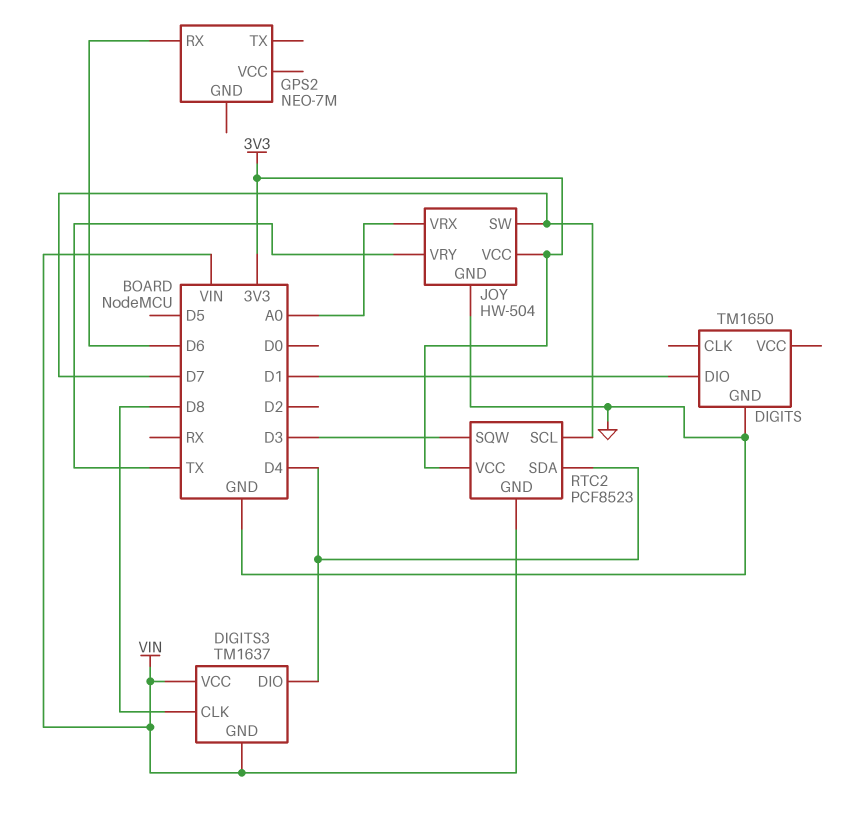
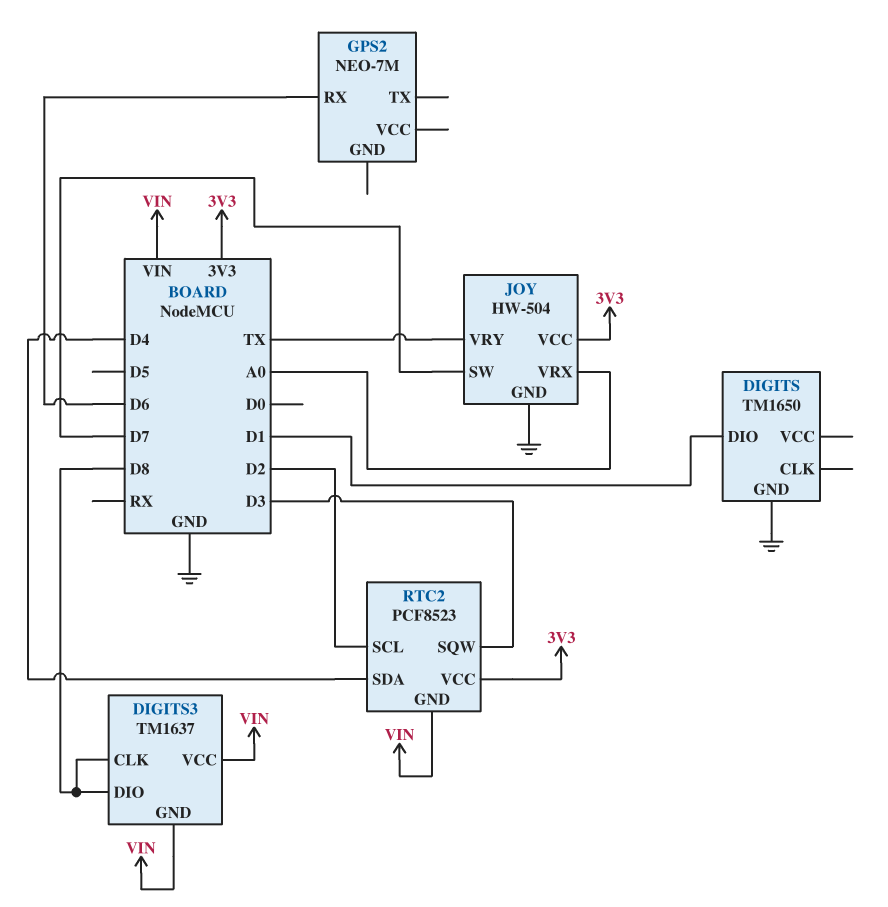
DIGITS3 pin DIO: D4 -> D8
RTC2 pin SCL: D7 -> D2

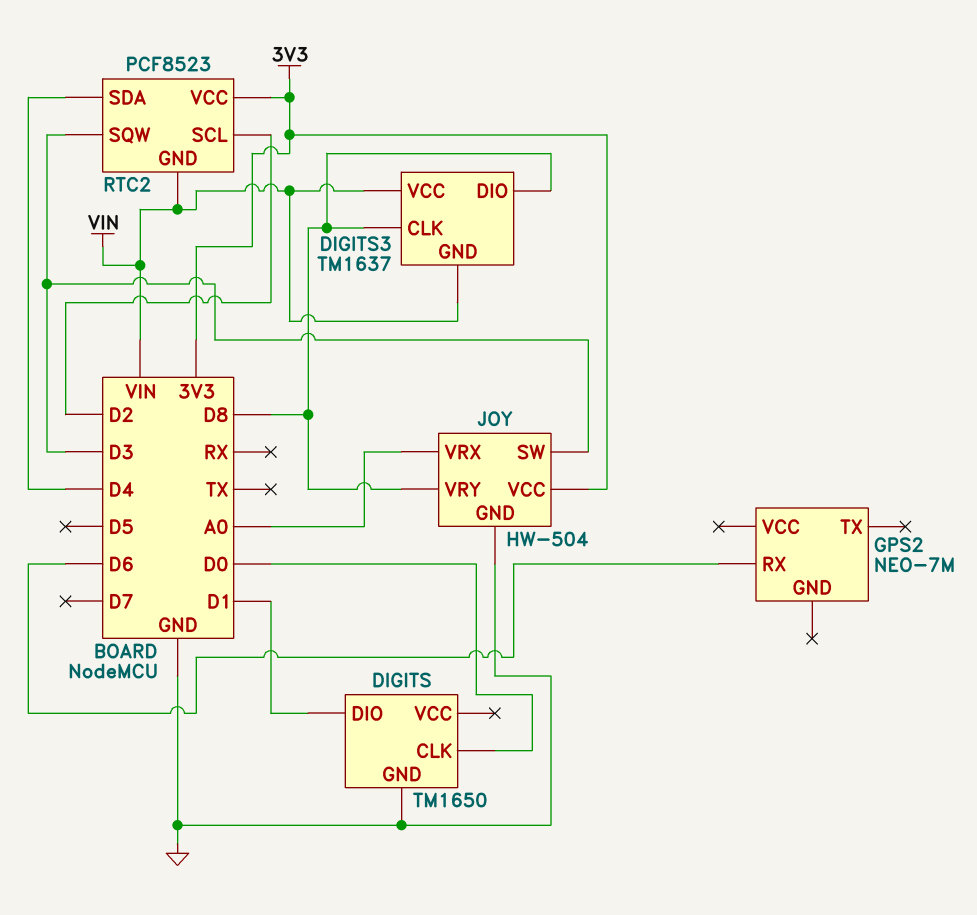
DIGITS pin CLK: none -> D0
JOY pin SW: D7 -> D3
JOY pin VRY: TX -> D8

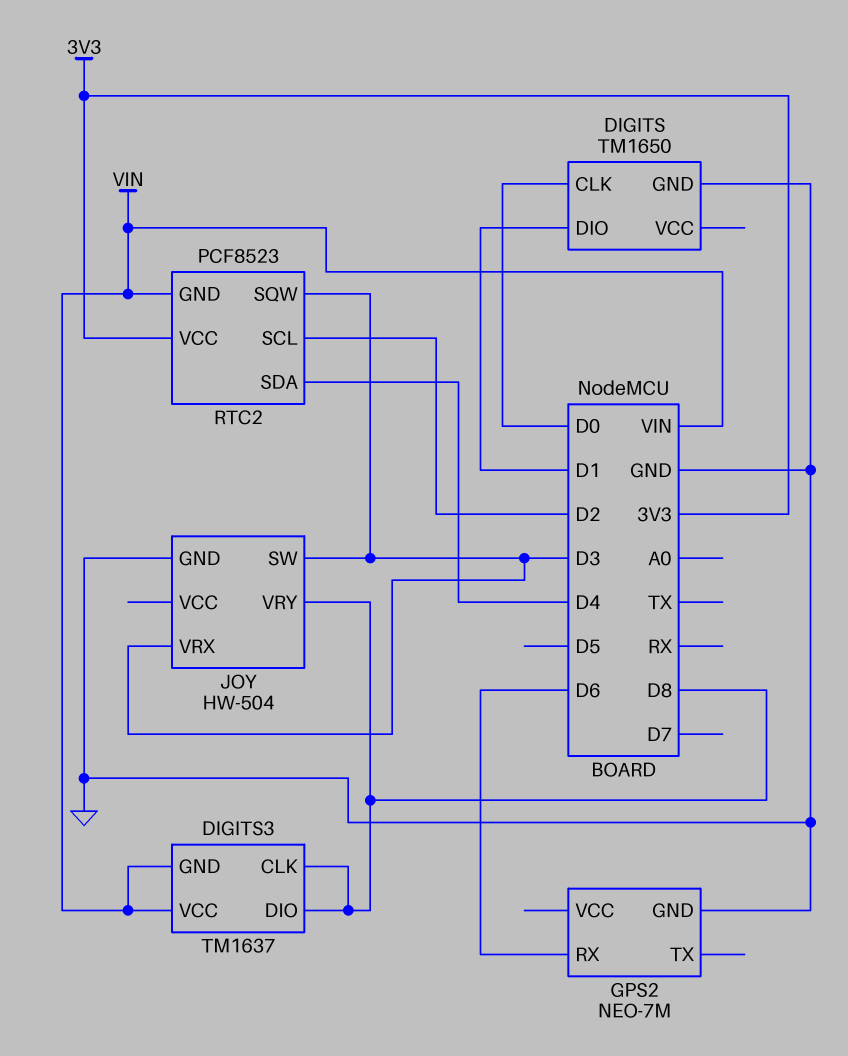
GPS2 pin GND: none -> GND
JOY pin VCC: 3V3 -> none
JOY pin VRX: A0 -> D3

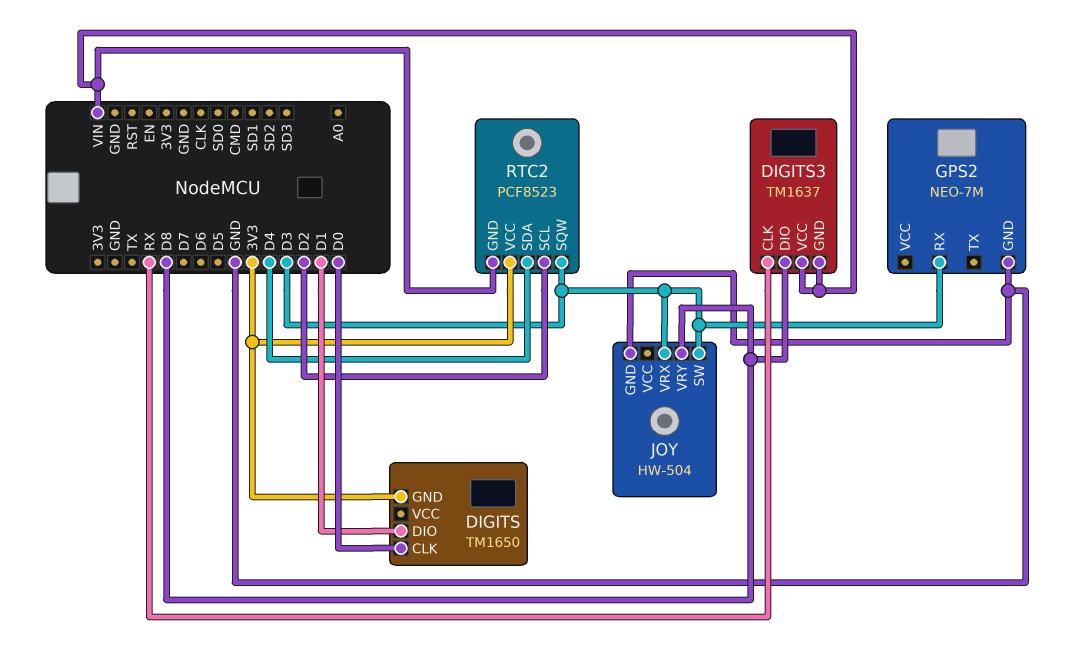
DIGITS pin GND: GND -> 3V3
DIGITS3 pin CLK: D8 -> RX
GPS2 pin RX: D6 -> D3

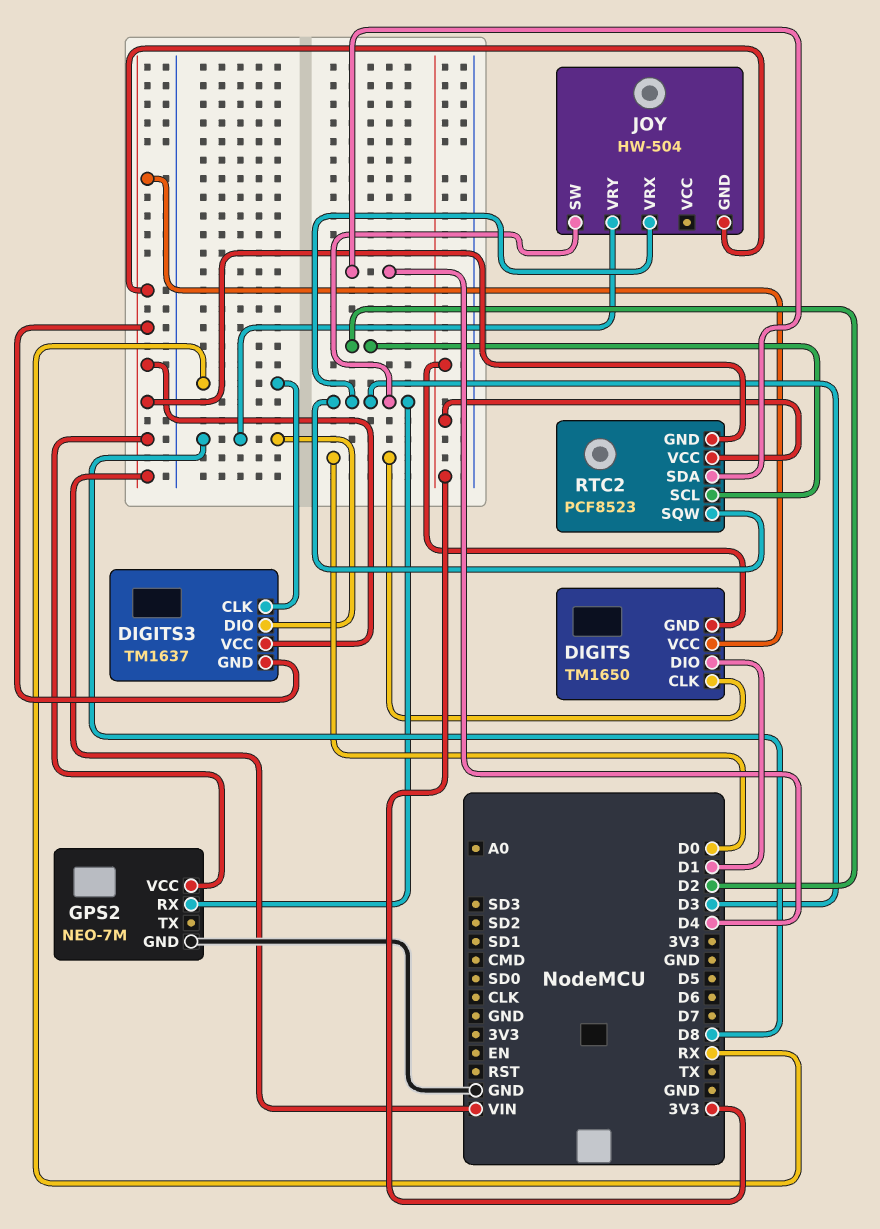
DIGITS pin VCC: none -> VIN
GPS2 pin VCC: none -> VIN
JOY pin GND: GND -> VIN

